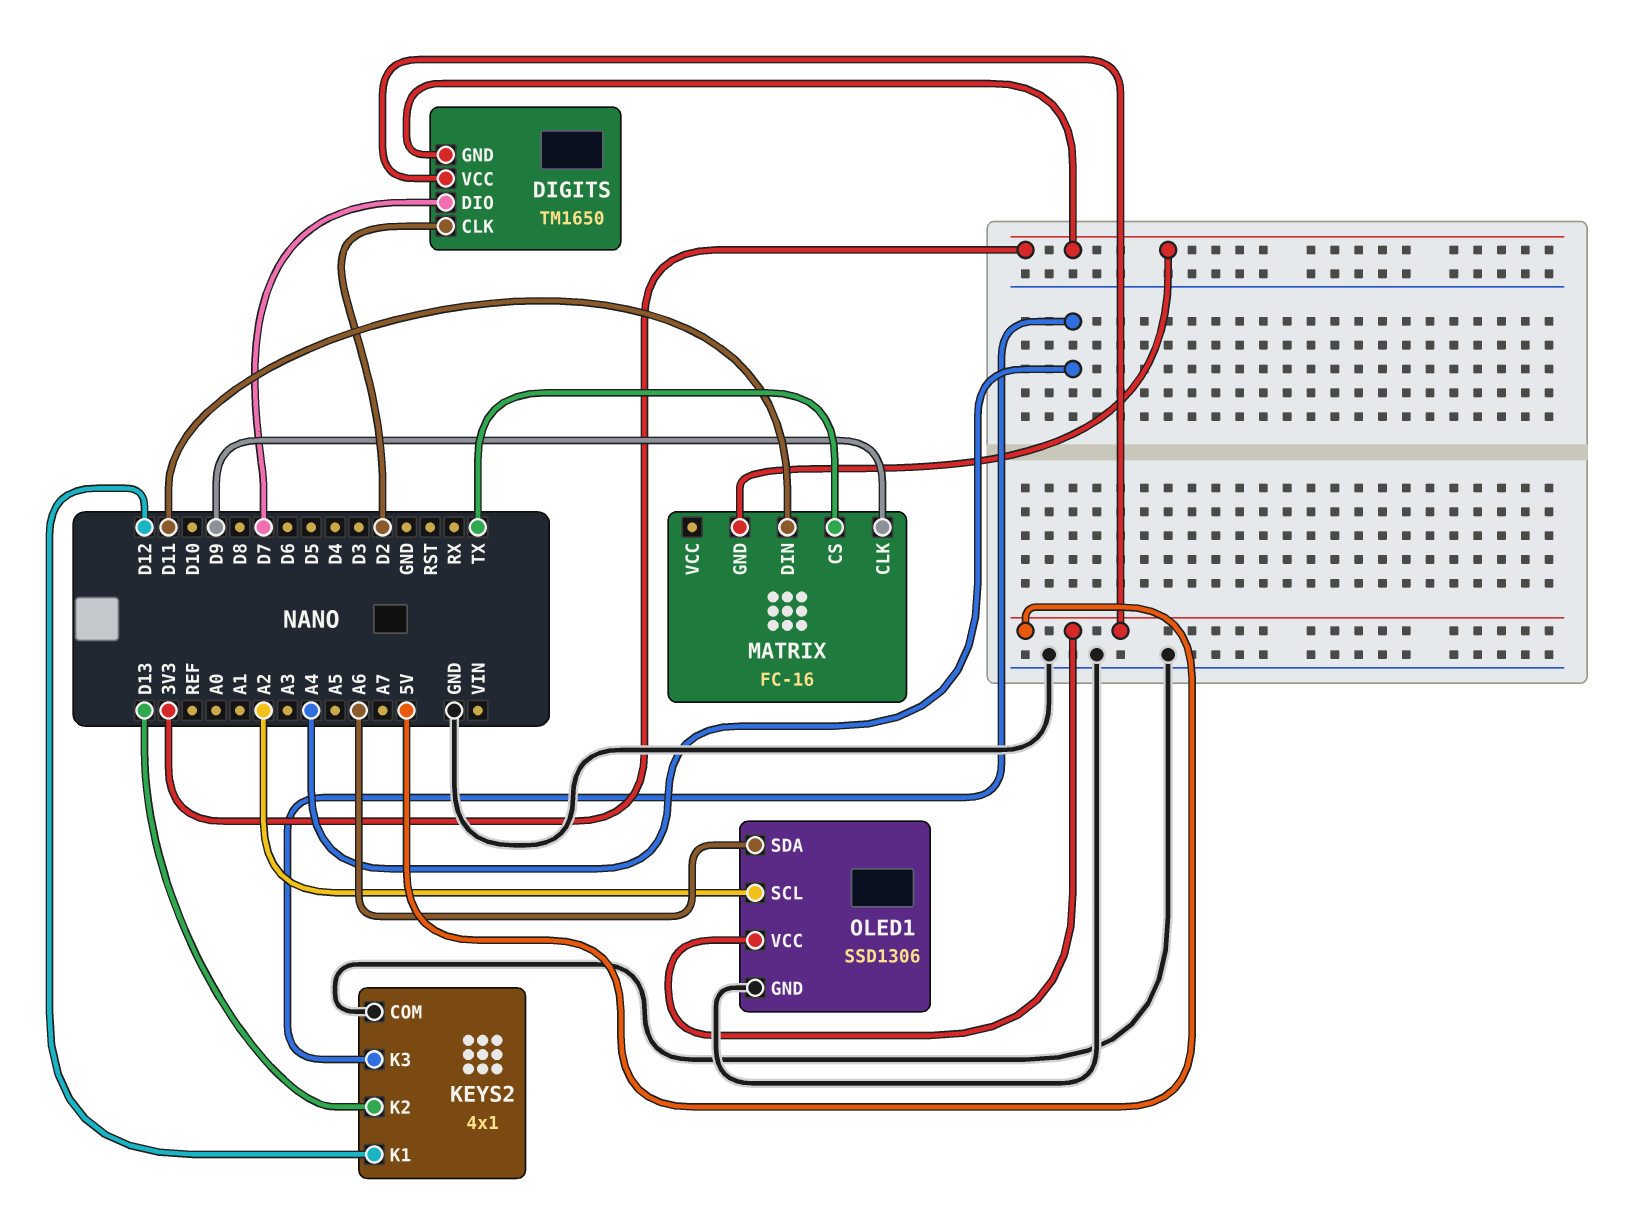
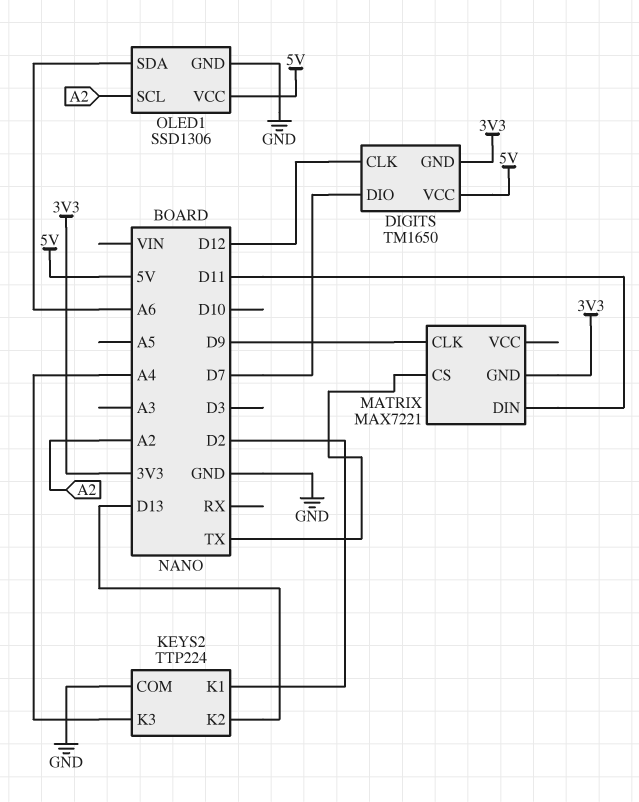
DIGITS pin CLK: D2 -> D12
KEYS2: 4x1 -> TTP224
KEYS2 pin K1: D12 -> D2
MATRIX: FC-16 -> MAX7221

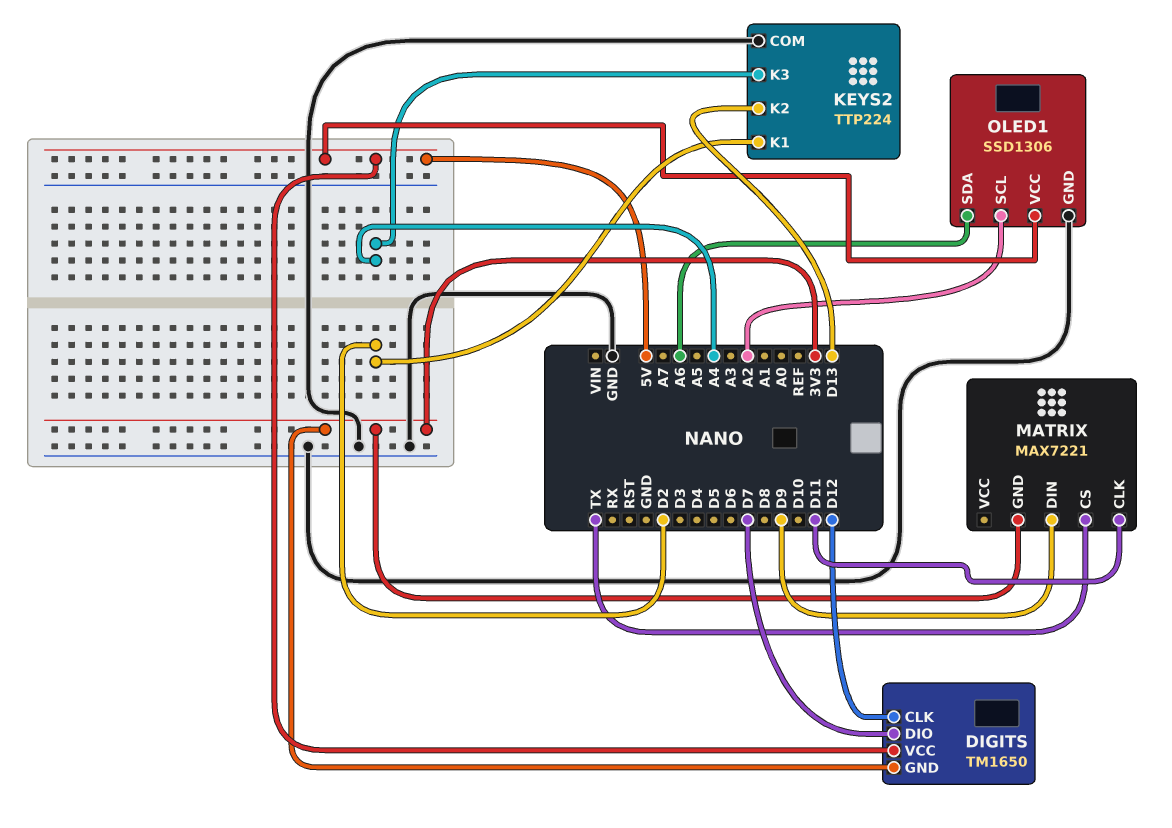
MATRIX pin CLK: D9 -> D11
MATRIX pin DIN: D11 -> D9

